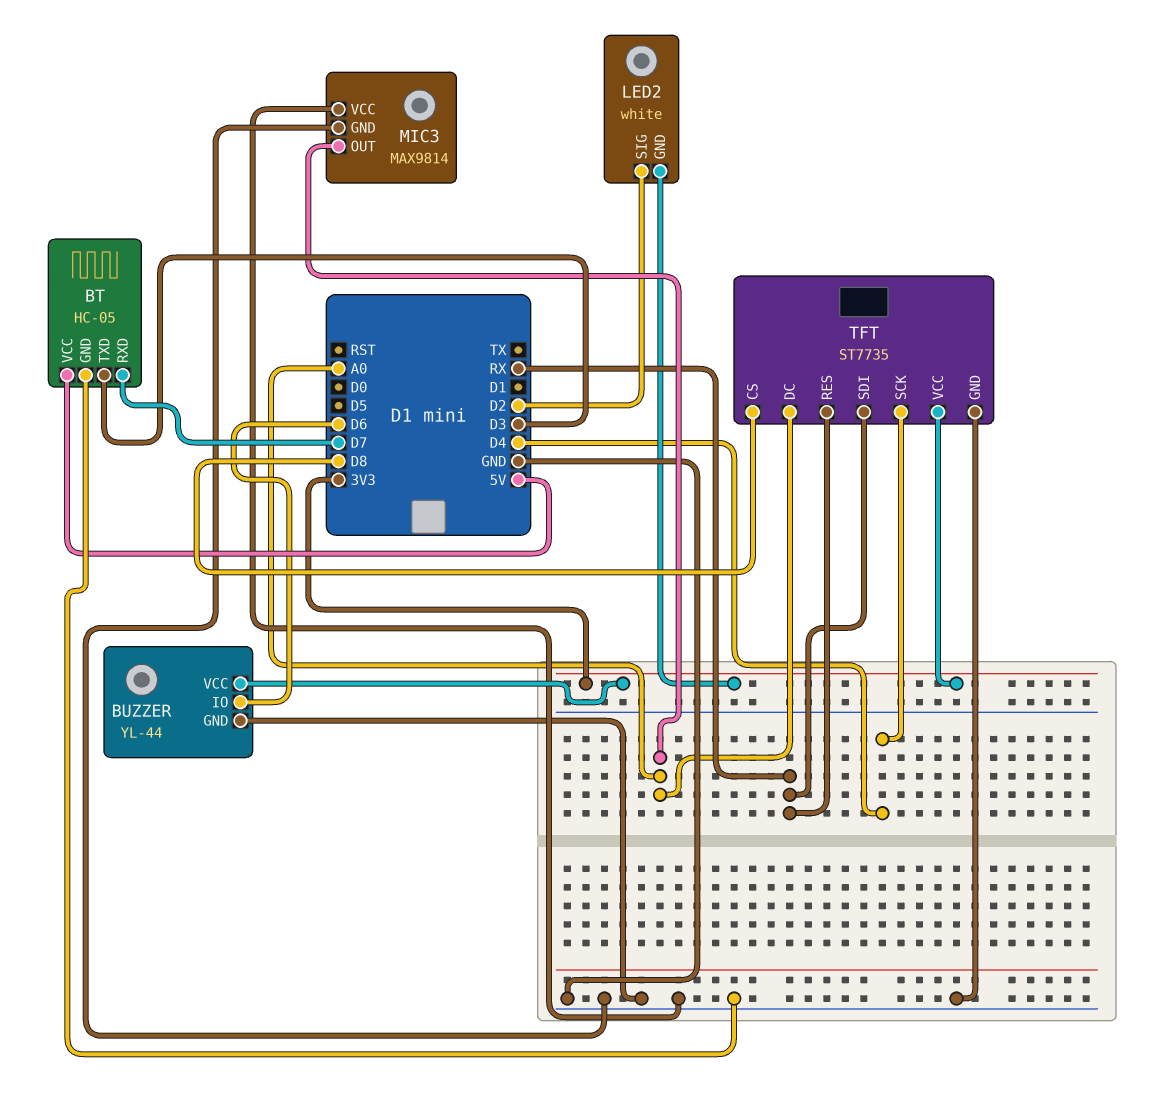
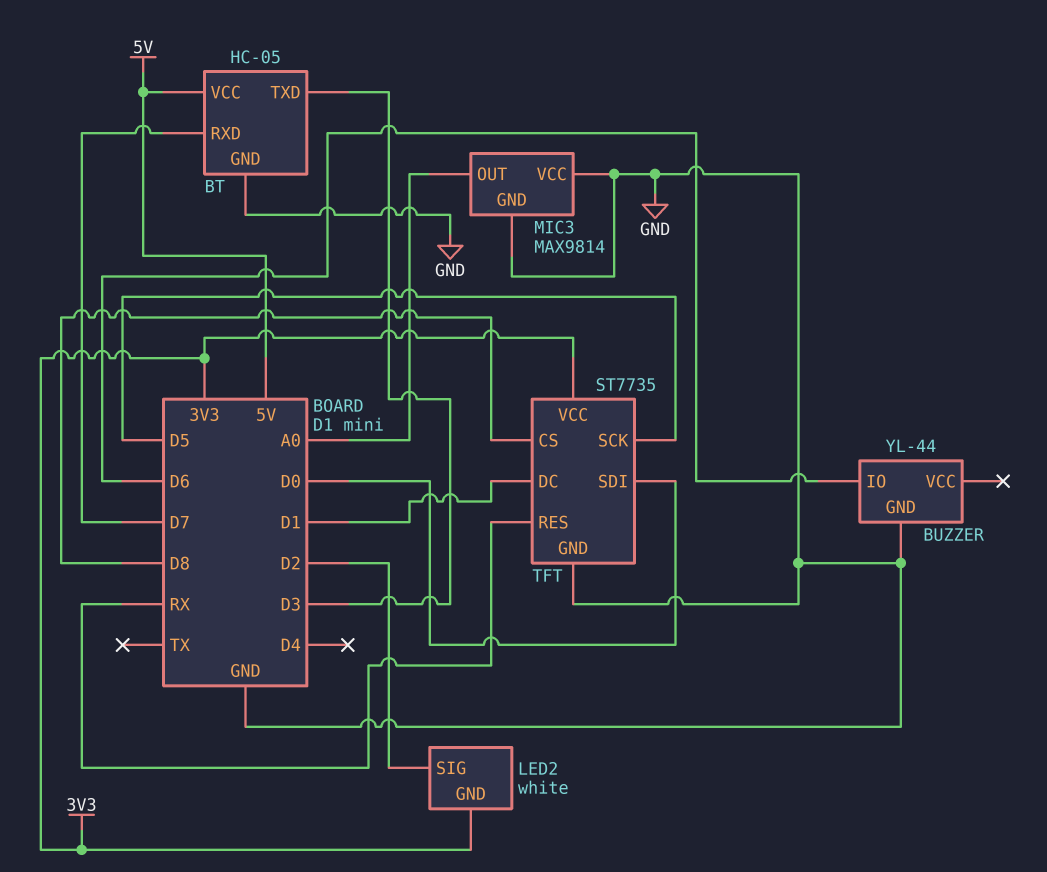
BUZZER pin VCC: 3V3 -> none
TFT pin DC: A0 -> D1
TFT pin SCK: D4 -> D5
TFT pin SDI: RX -> D0

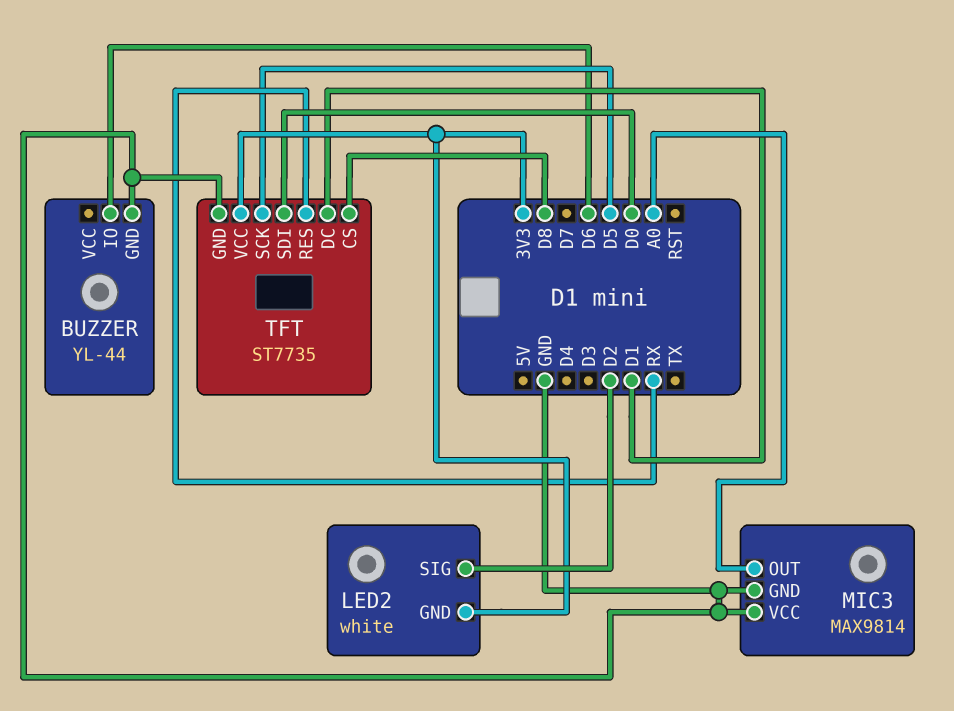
BT: HC-05 -> none
BT pin GND: GND -> none
BT pin RXD: D7 -> none
BT pin TXD: D3 -> none
BT pin VCC: 5V -> none

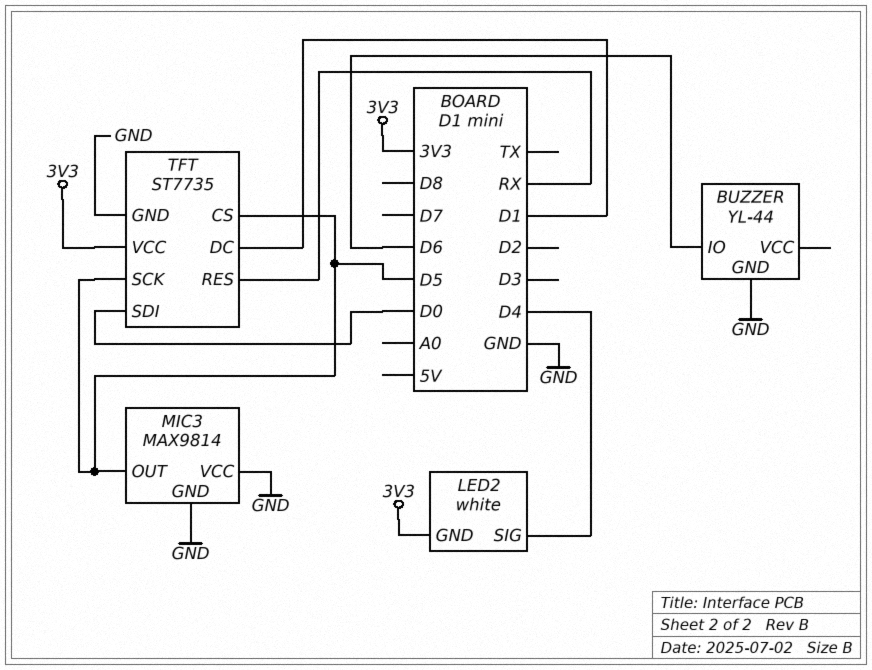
LED2 pin SIG: D2 -> D4
MIC3 pin OUT: A0 -> D5
TFT pin CS: D8 -> D5

